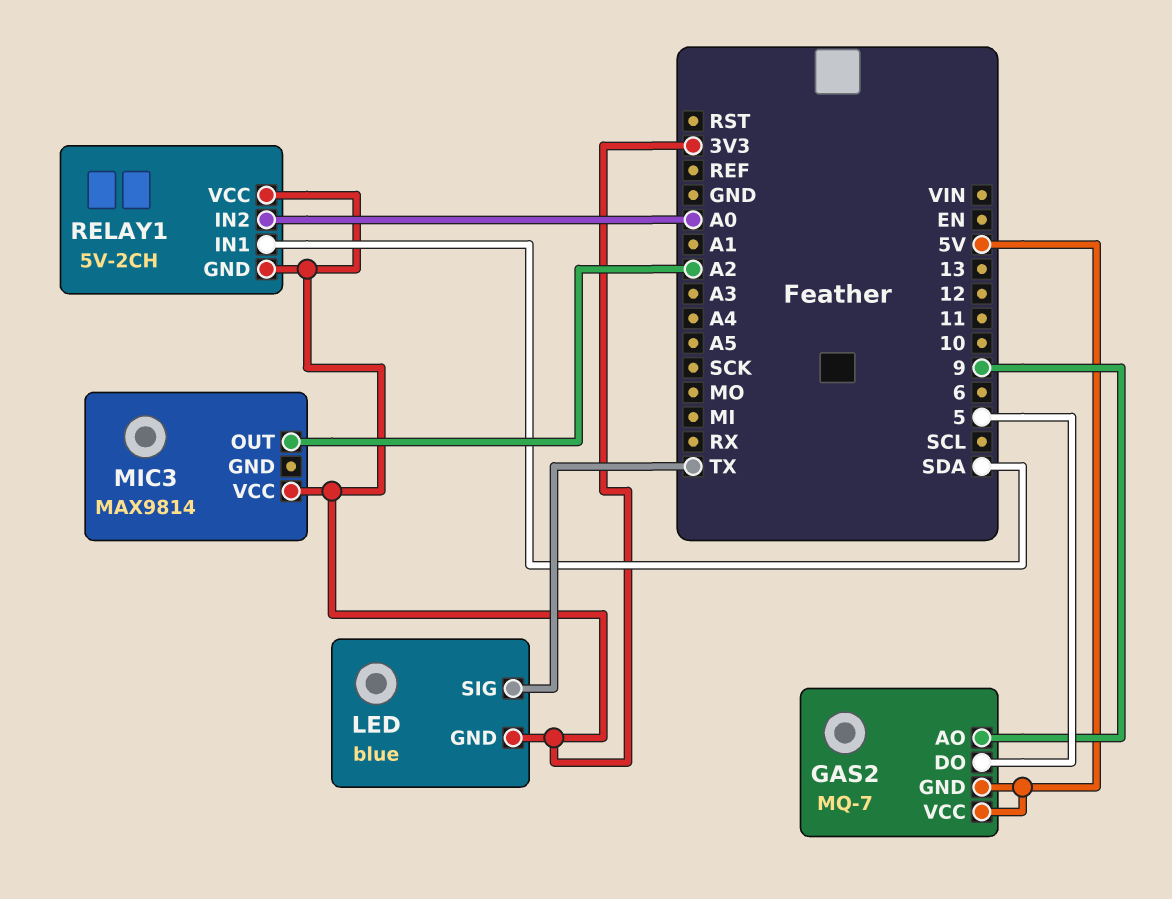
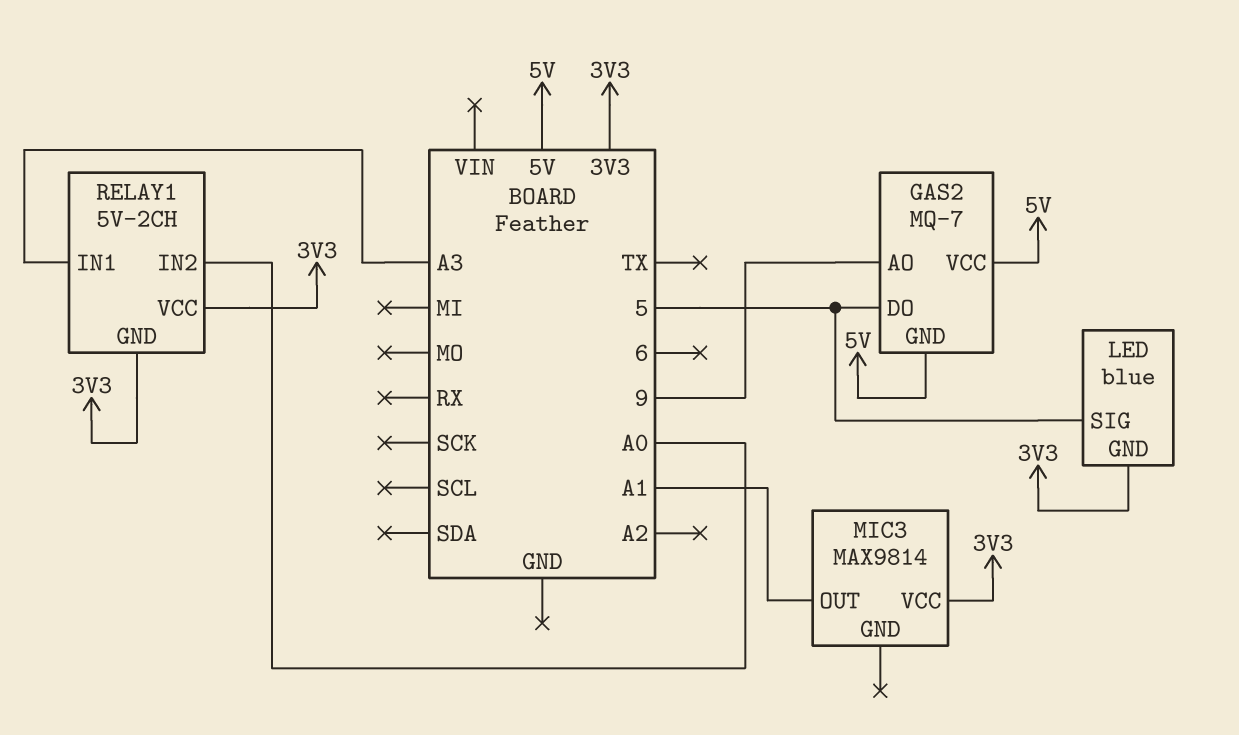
LED pin SIG: TX -> 5
MIC3 pin OUT: A2 -> A1
RELAY1 pin IN1: SDA -> A3

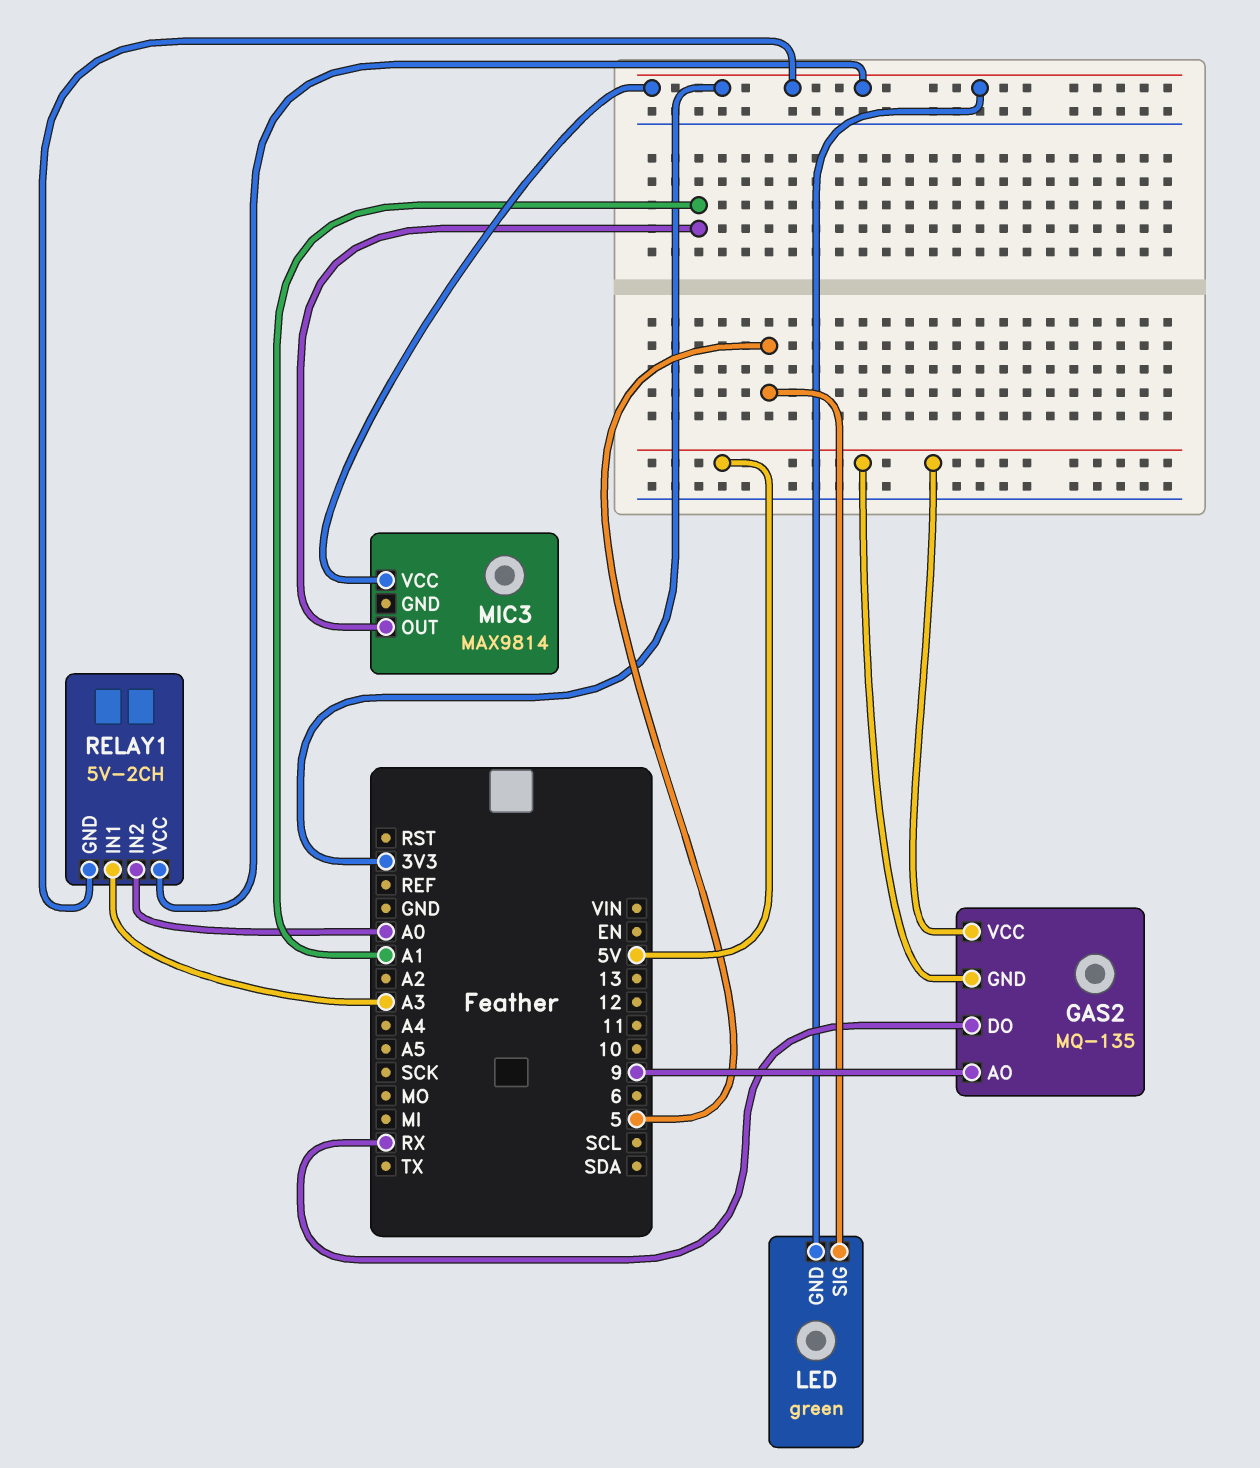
GAS2: MQ-7 -> MQ-135
GAS2 pin DO: 5 -> RX
LED: blue -> green

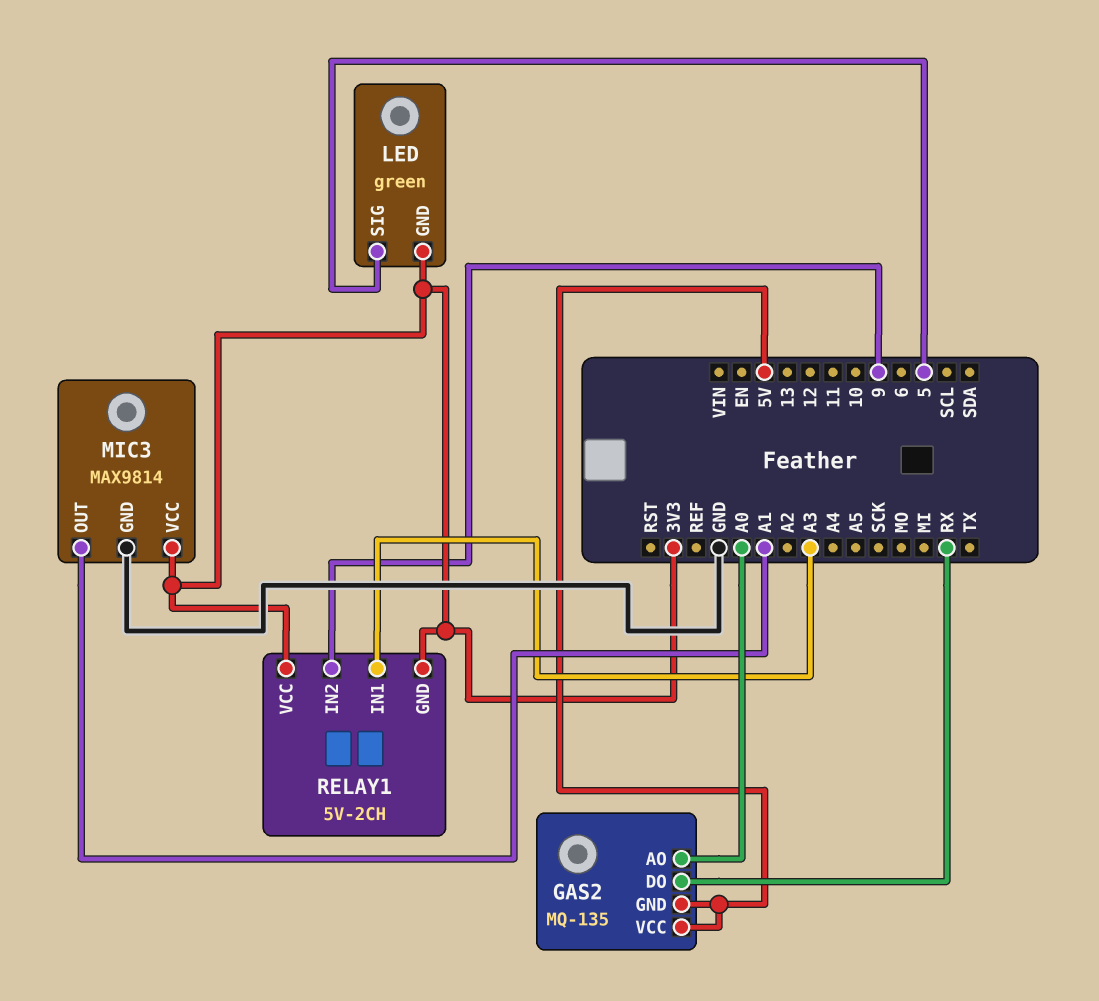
GAS2 pin AO: 9 -> A0
MIC3 pin GND: none -> GND
RELAY1 pin IN2: A0 -> 9

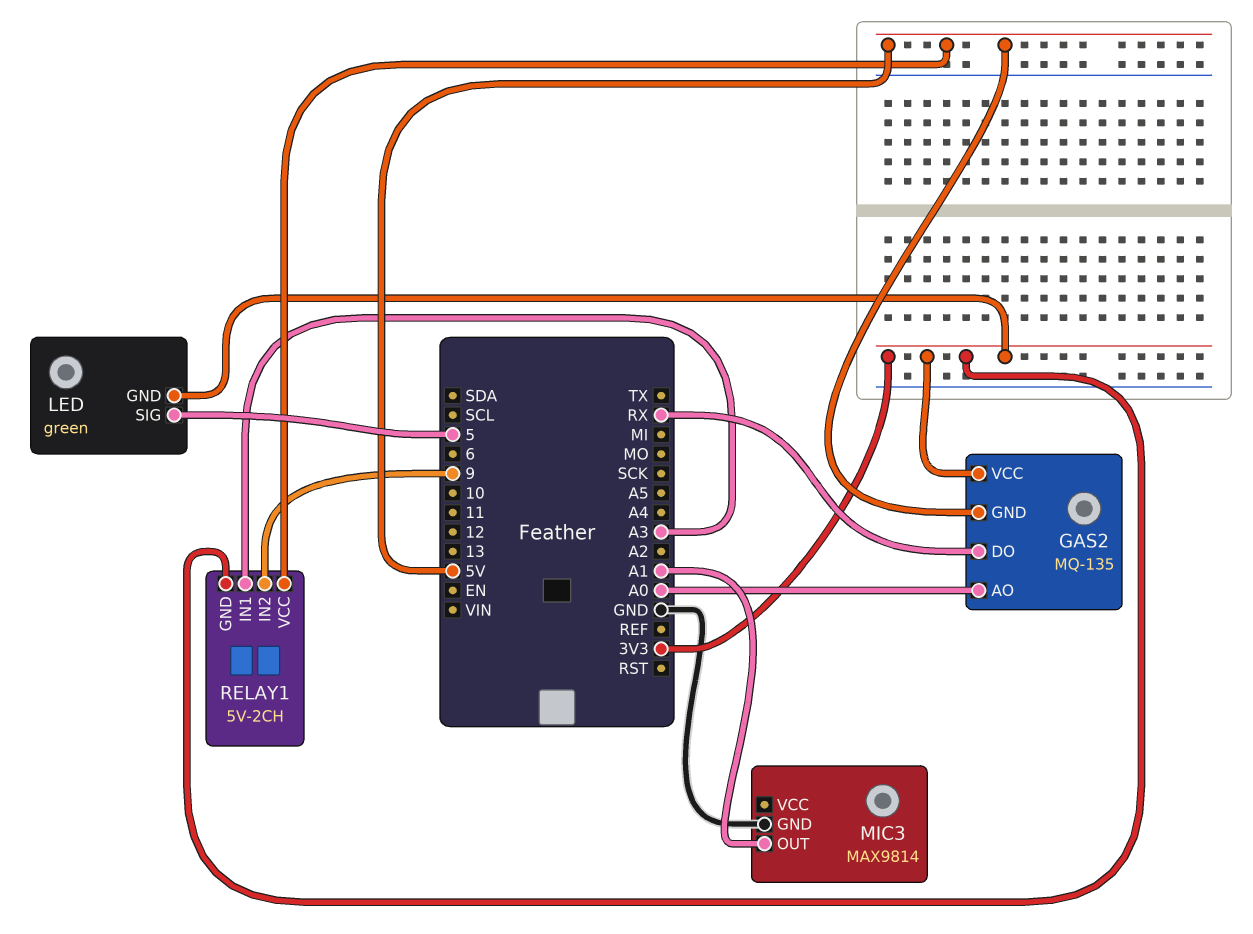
GAS2 pin VCC: 5V -> 3V3
MIC3 pin VCC: 3V3 -> none
RELAY1 pin VCC: 3V3 -> 5V

